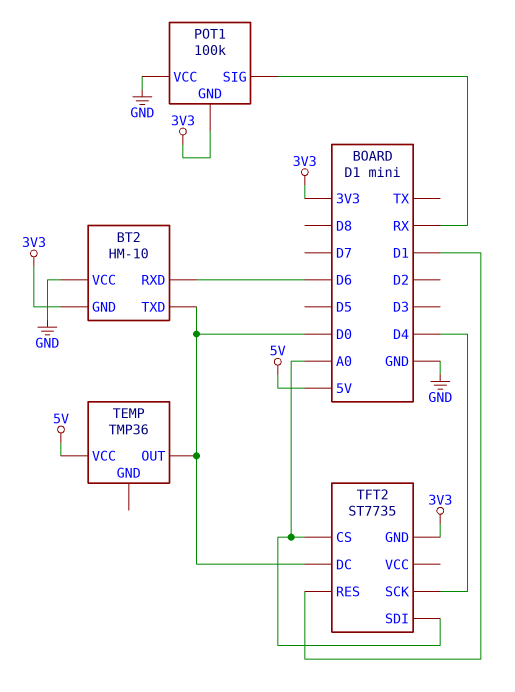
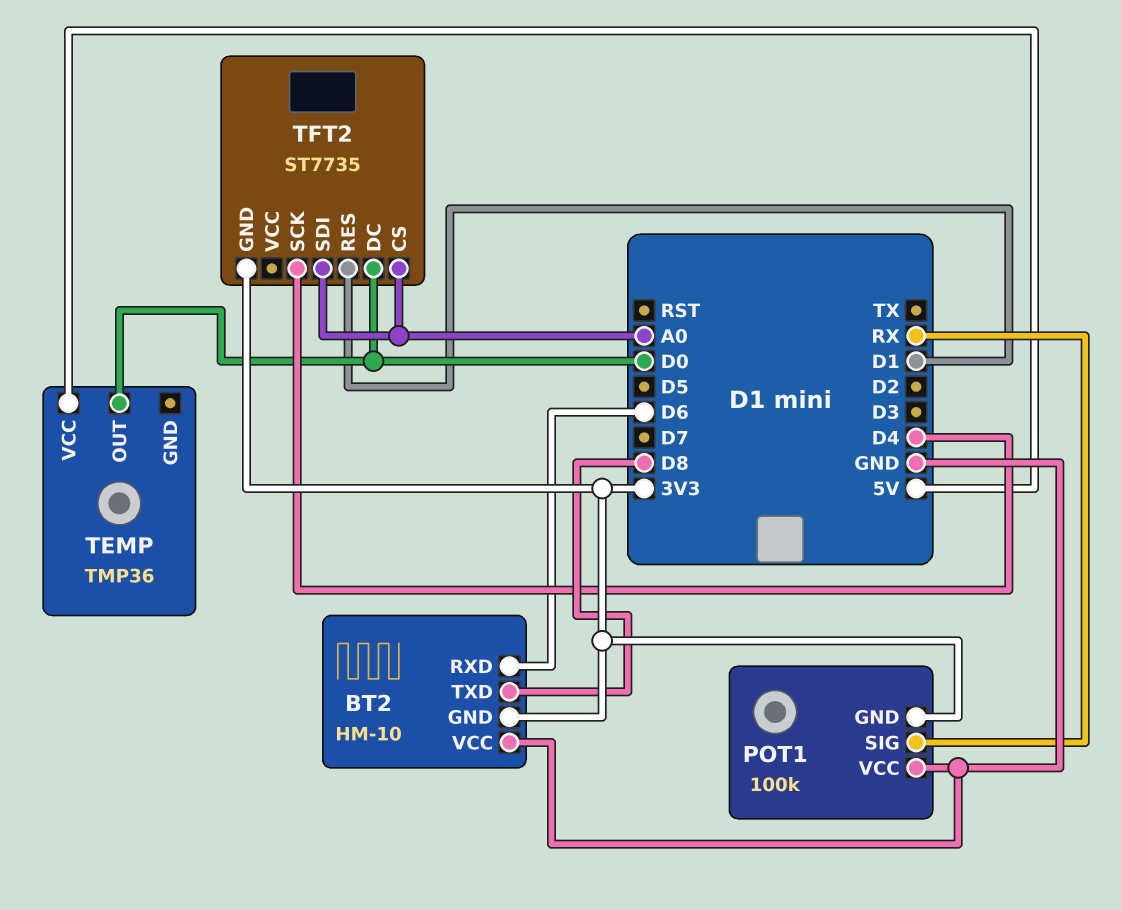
BT2 pin TXD: D0 -> D8

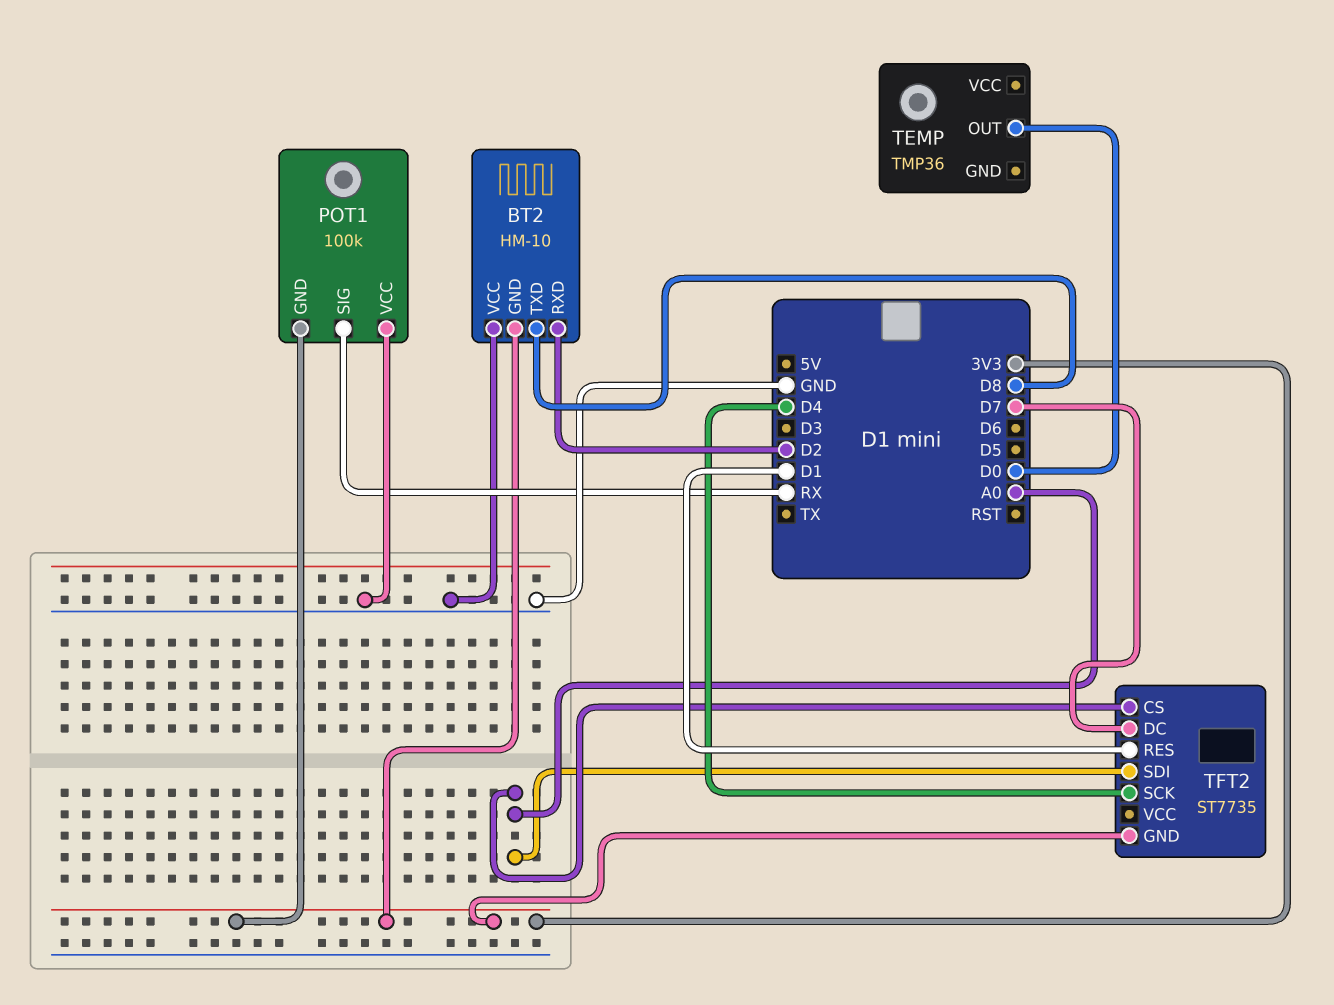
BT2 pin RXD: D6 -> D2
TEMP pin VCC: 5V -> none
TFT2 pin DC: D0 -> D7

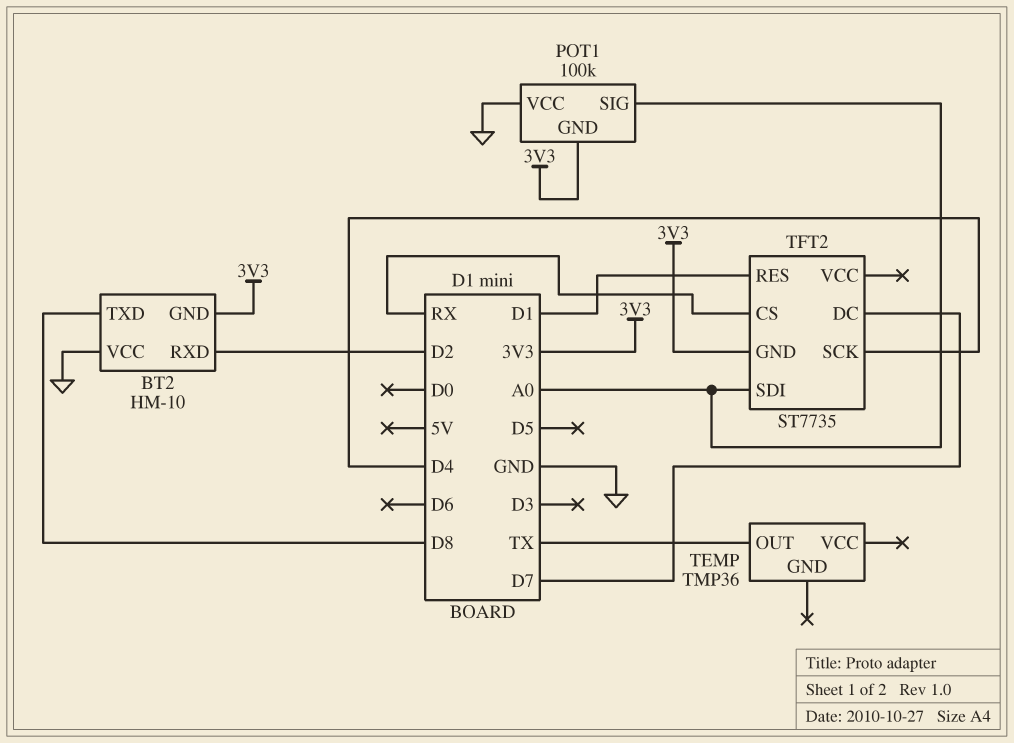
POT1 pin SIG: RX -> A0
TEMP pin OUT: D0 -> TX
TFT2 pin CS: A0 -> RX

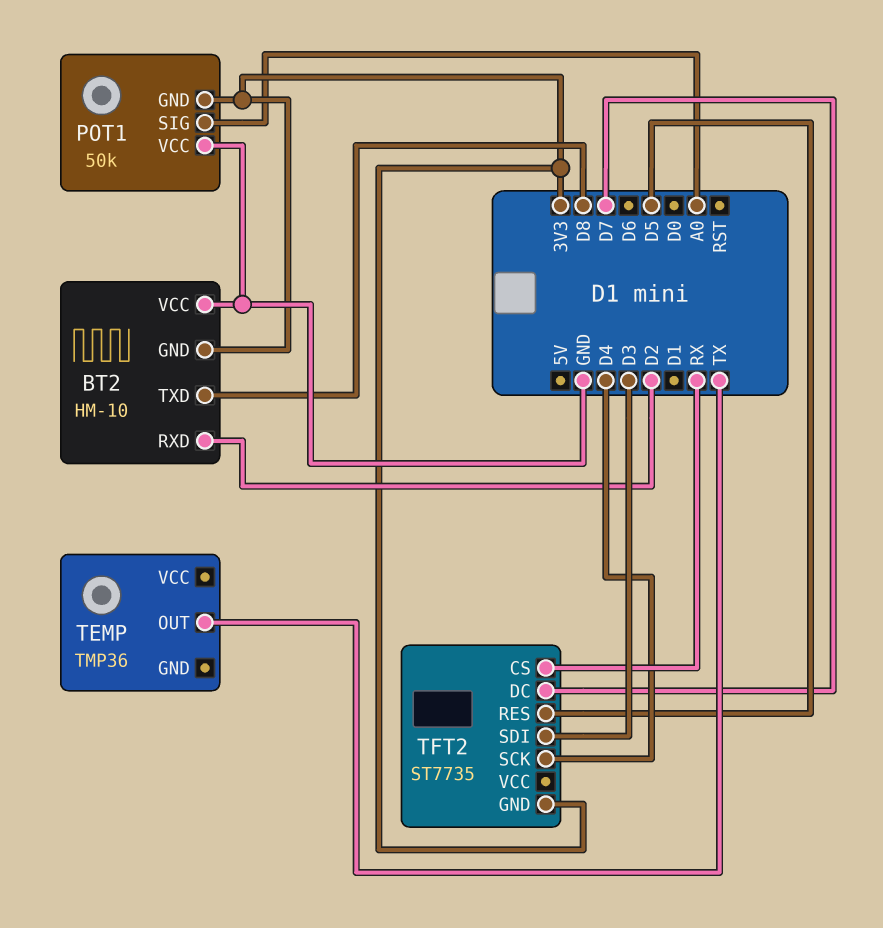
POT1: 100k -> 50k
TFT2 pin RES: D1 -> D5
TFT2 pin SDI: A0 -> D3

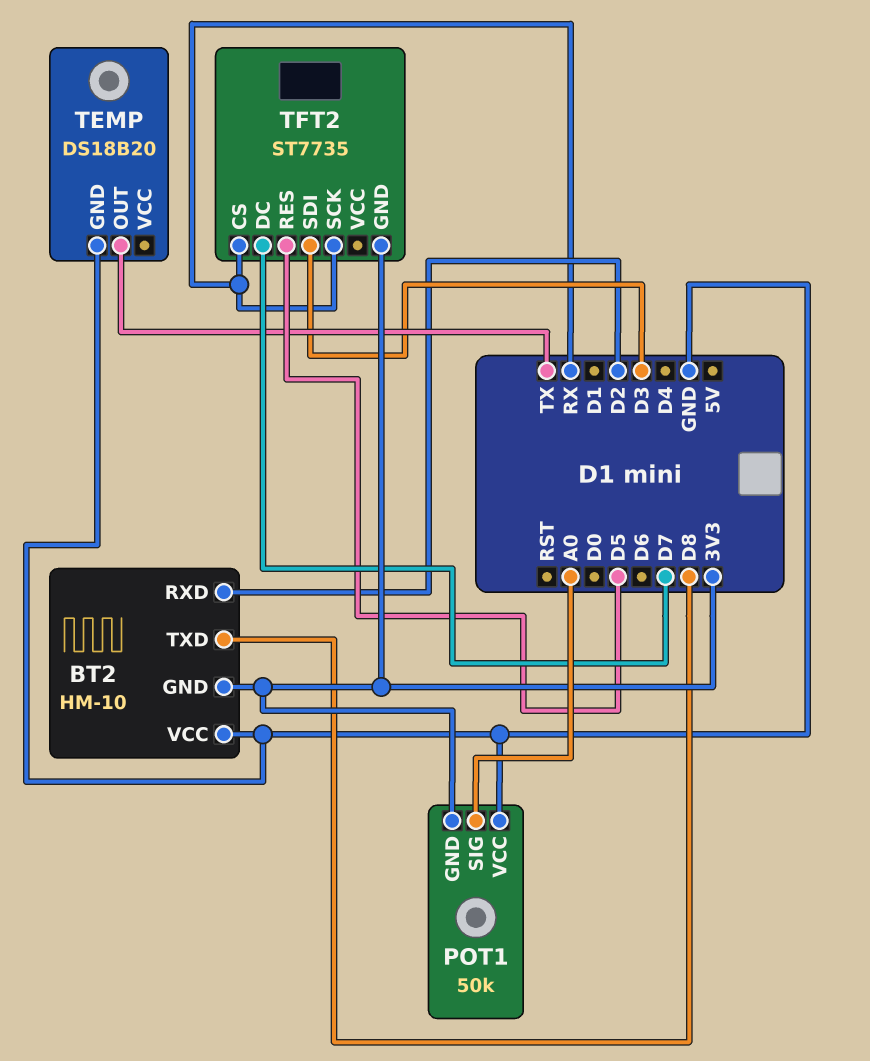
TEMP: TMP36 -> DS18B20
TEMP pin GND: none -> GND
TFT2 pin SCK: D4 -> RX

